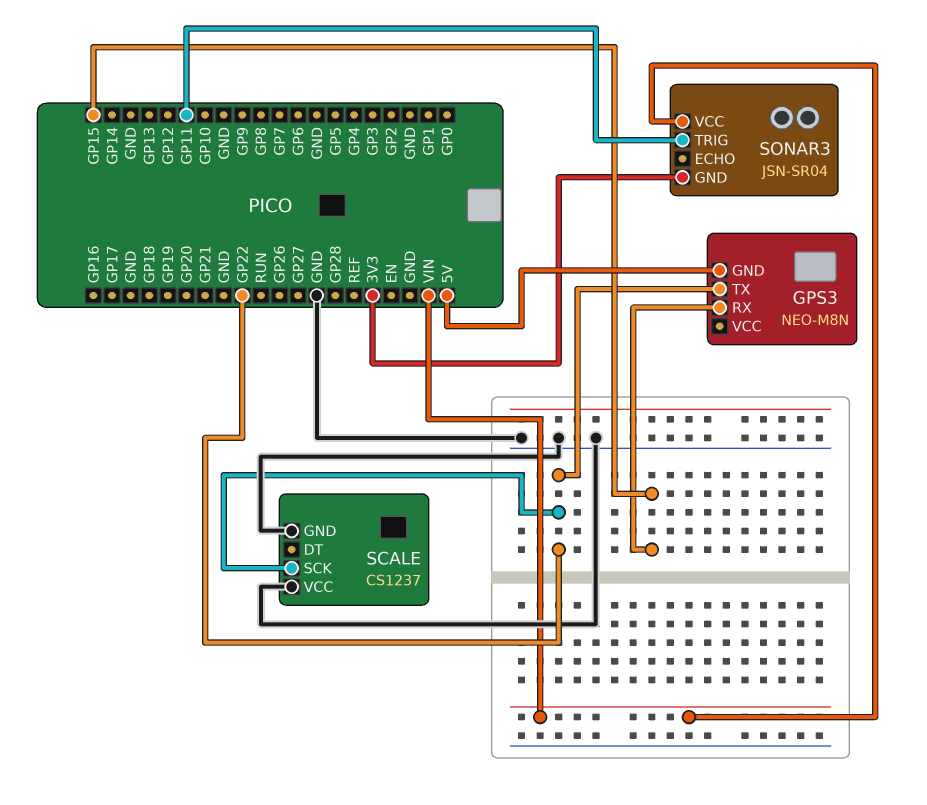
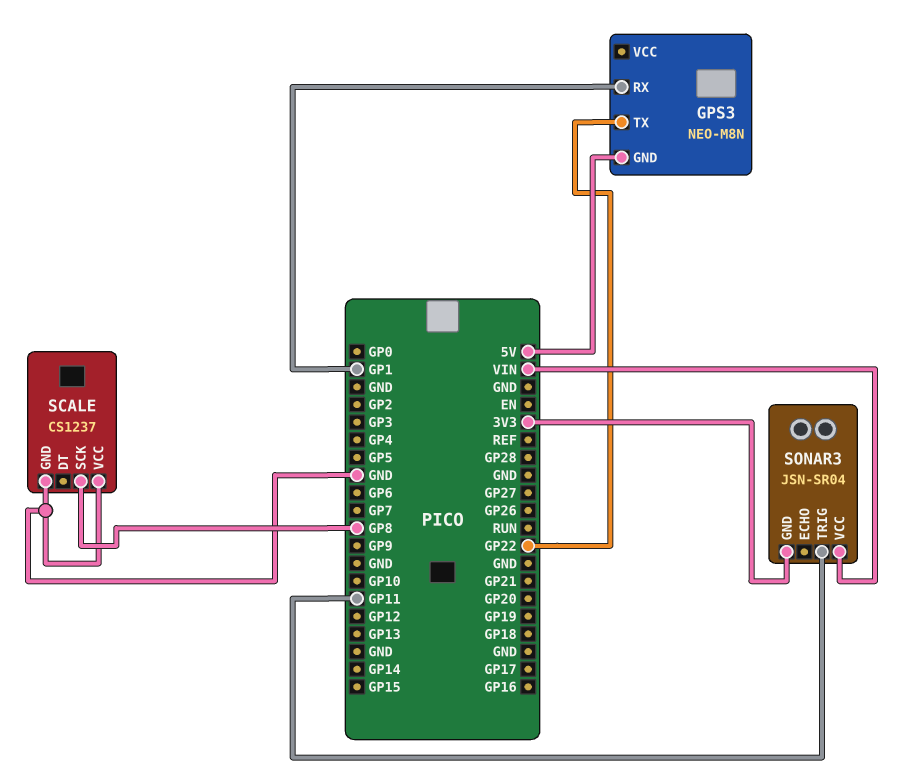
GPS3 pin RX: GP15 -> GP1
SCALE pin SCK: GP22 -> GP8

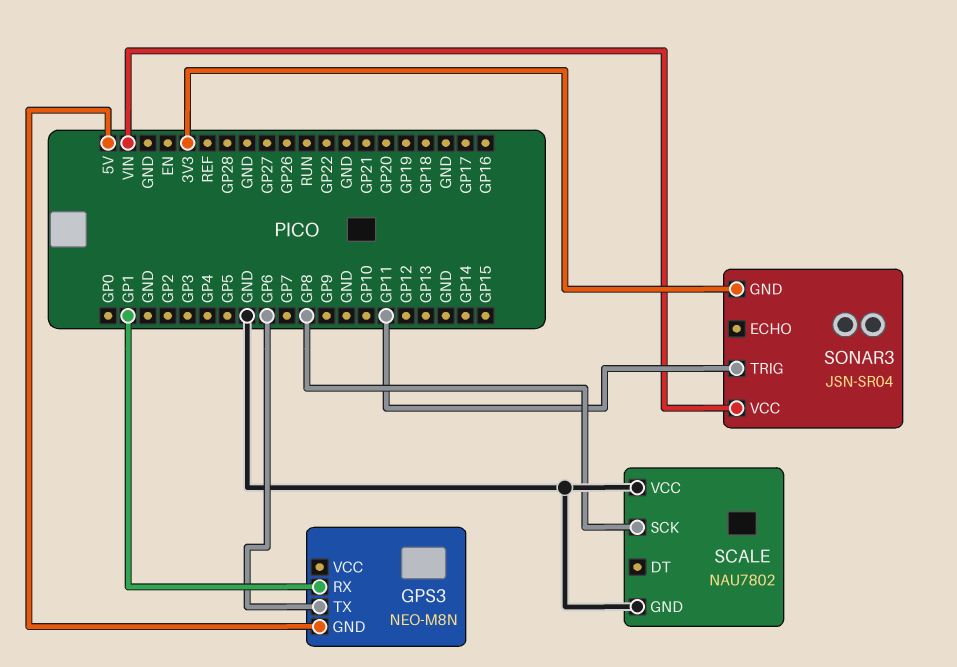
GPS3 pin TX: GP22 -> GP6
SCALE: CS1237 -> NAU7802

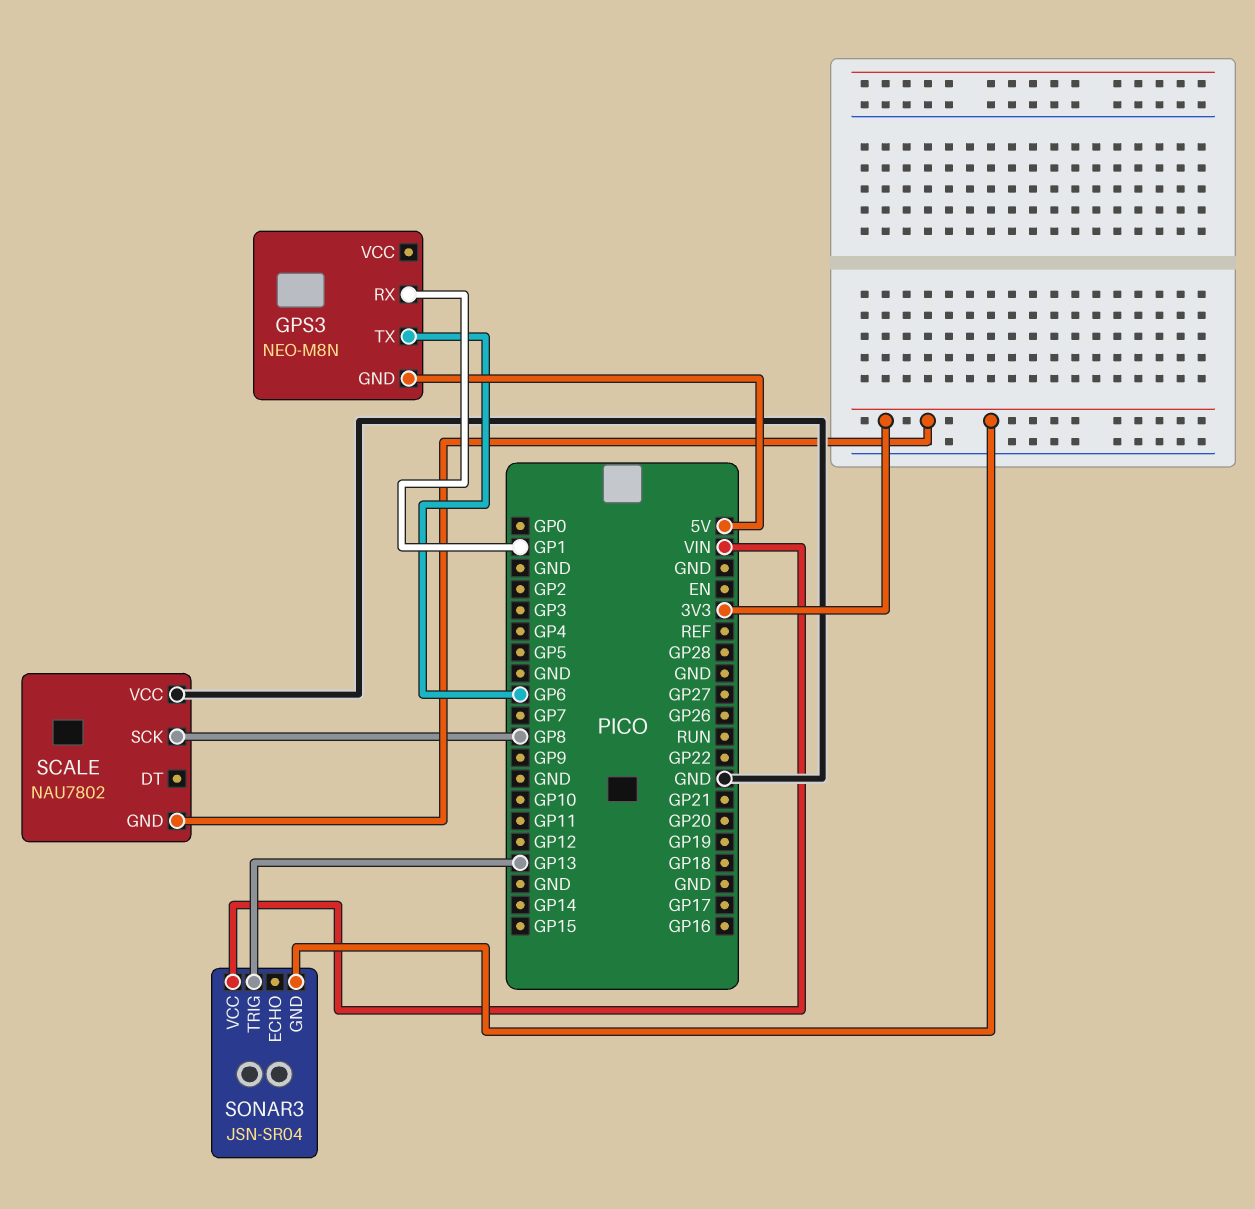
SCALE pin GND: GND -> 3V3
SONAR3 pin TRIG: GP11 -> GP13

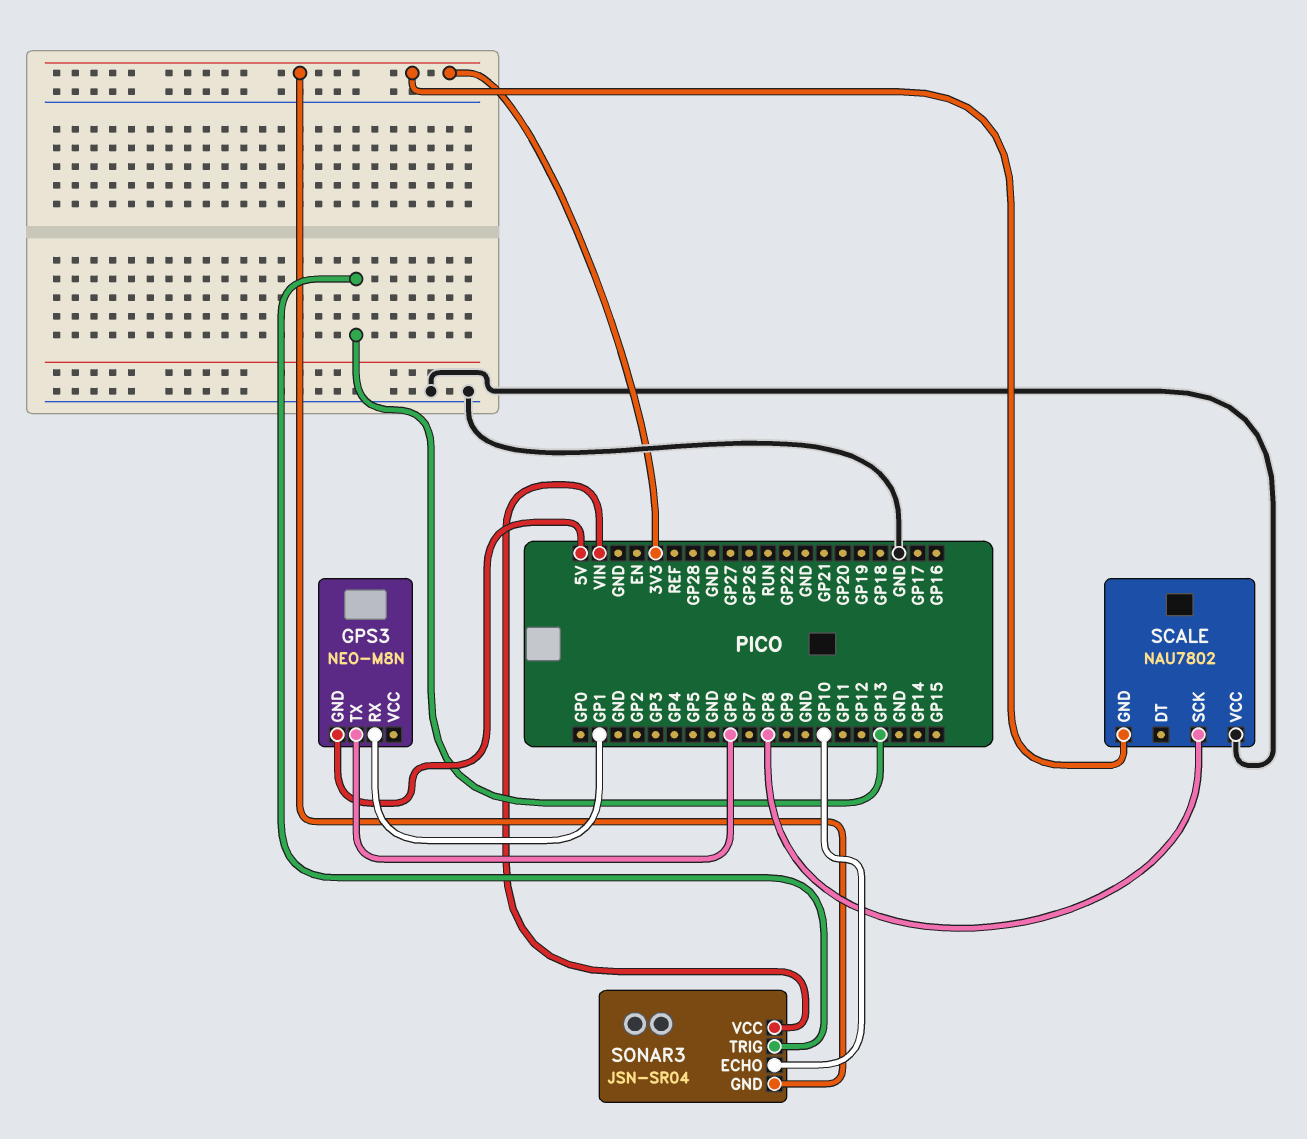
SONAR3 pin ECHO: none -> GP10

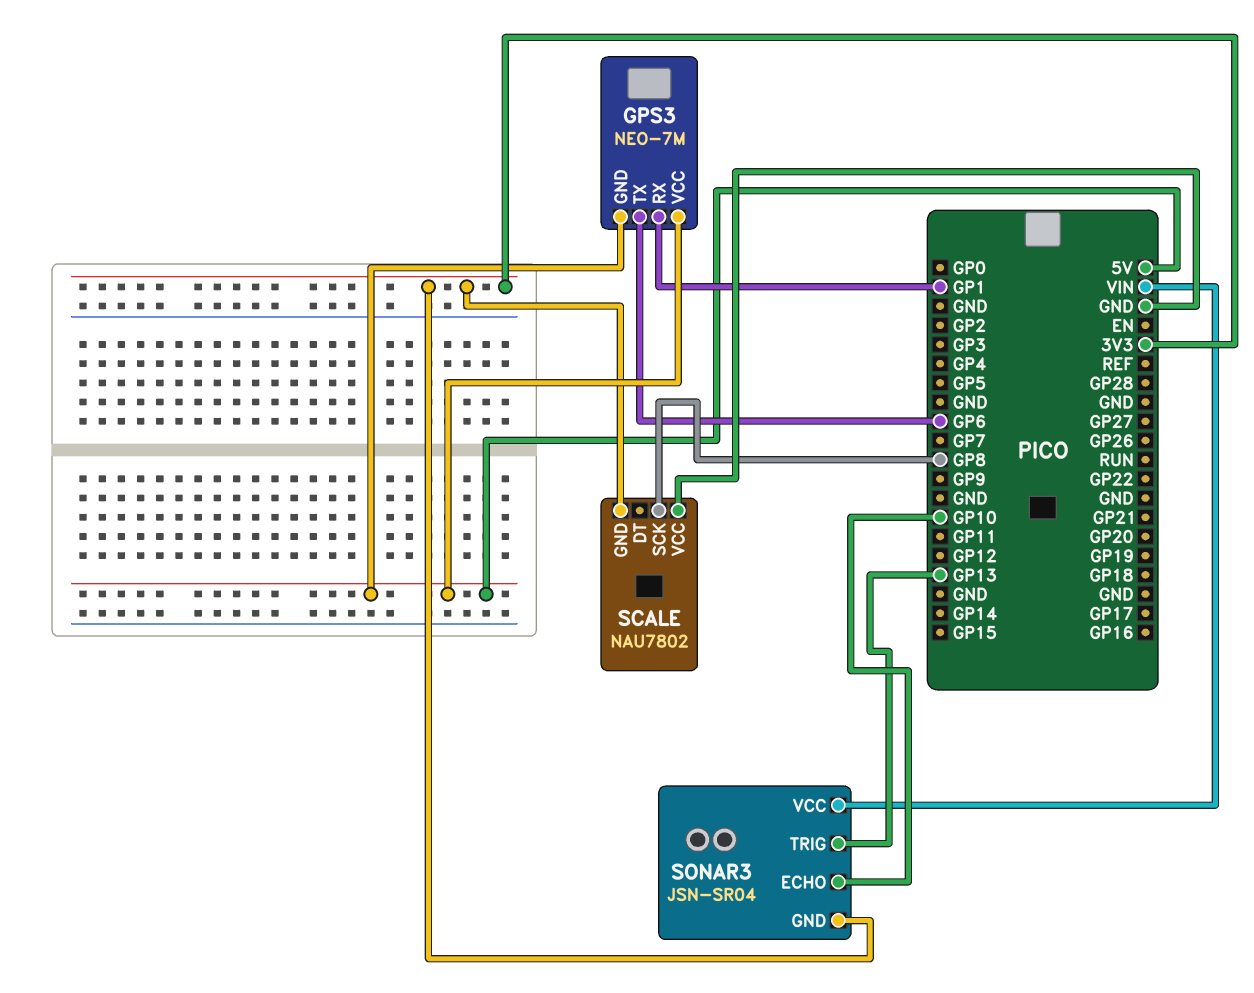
GPS3: NEO-M8N -> NEO-7M
GPS3 pin VCC: none -> 5V

